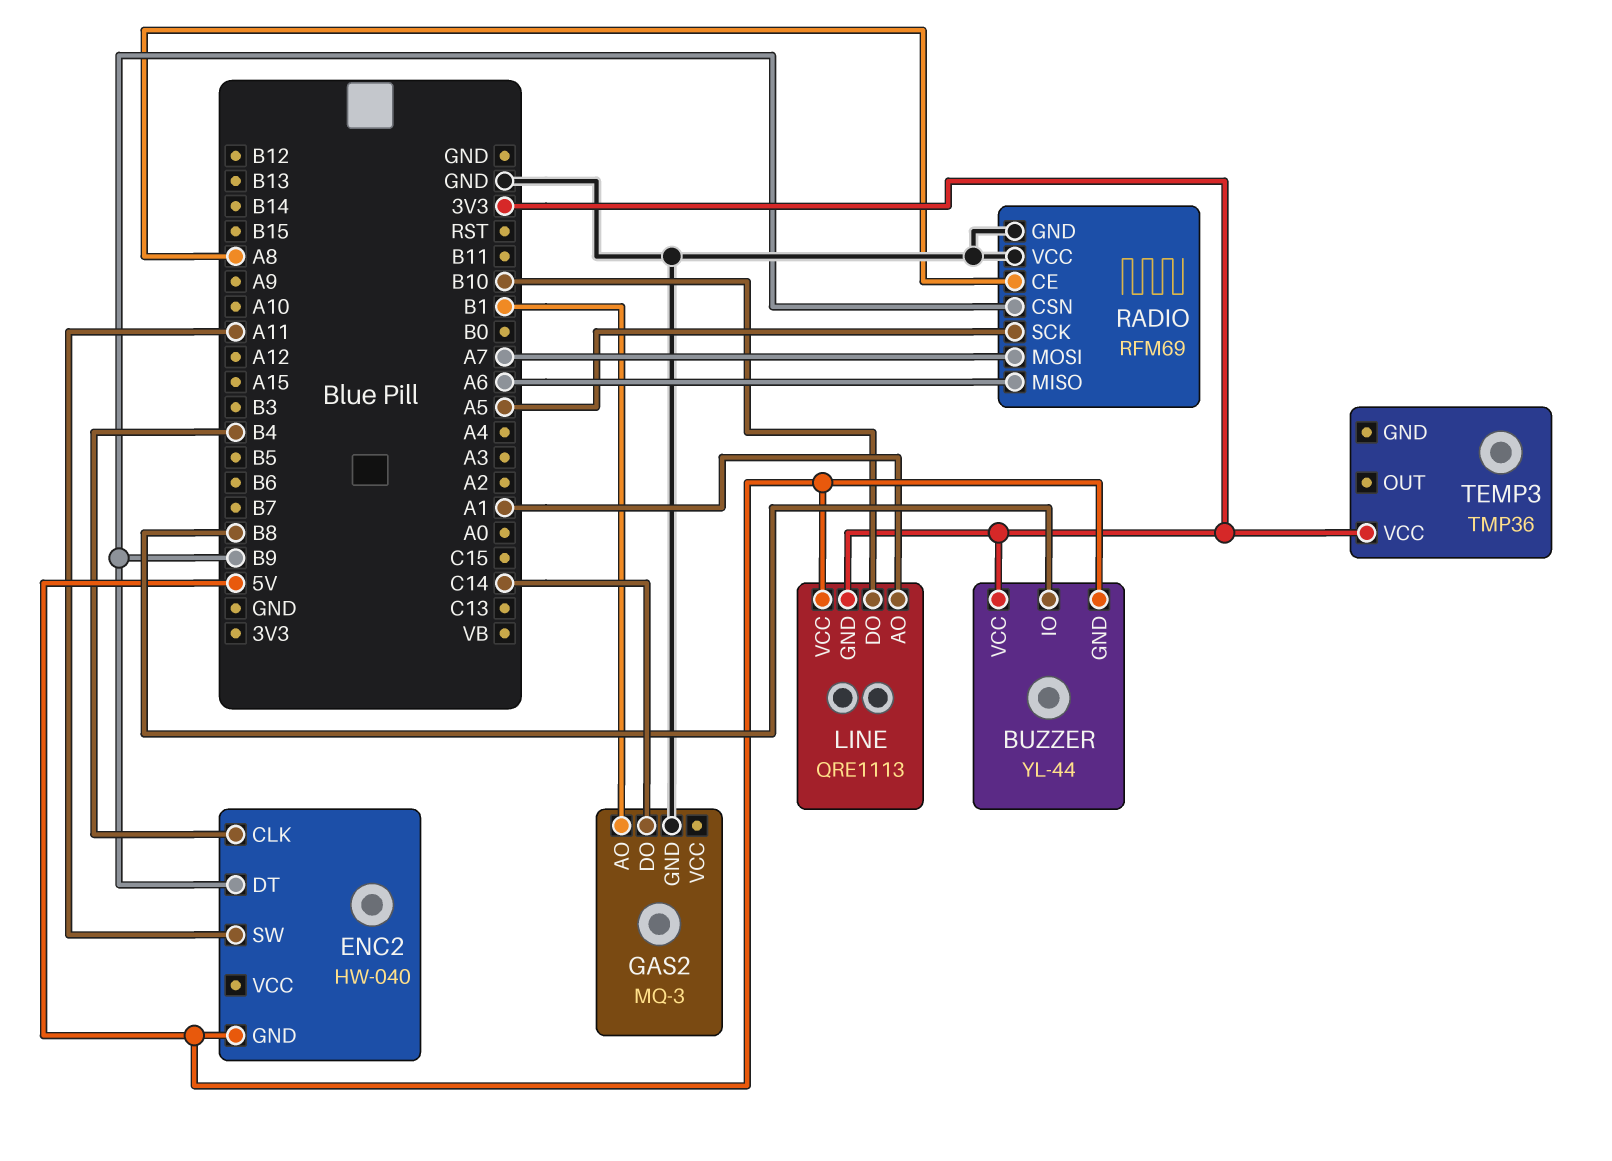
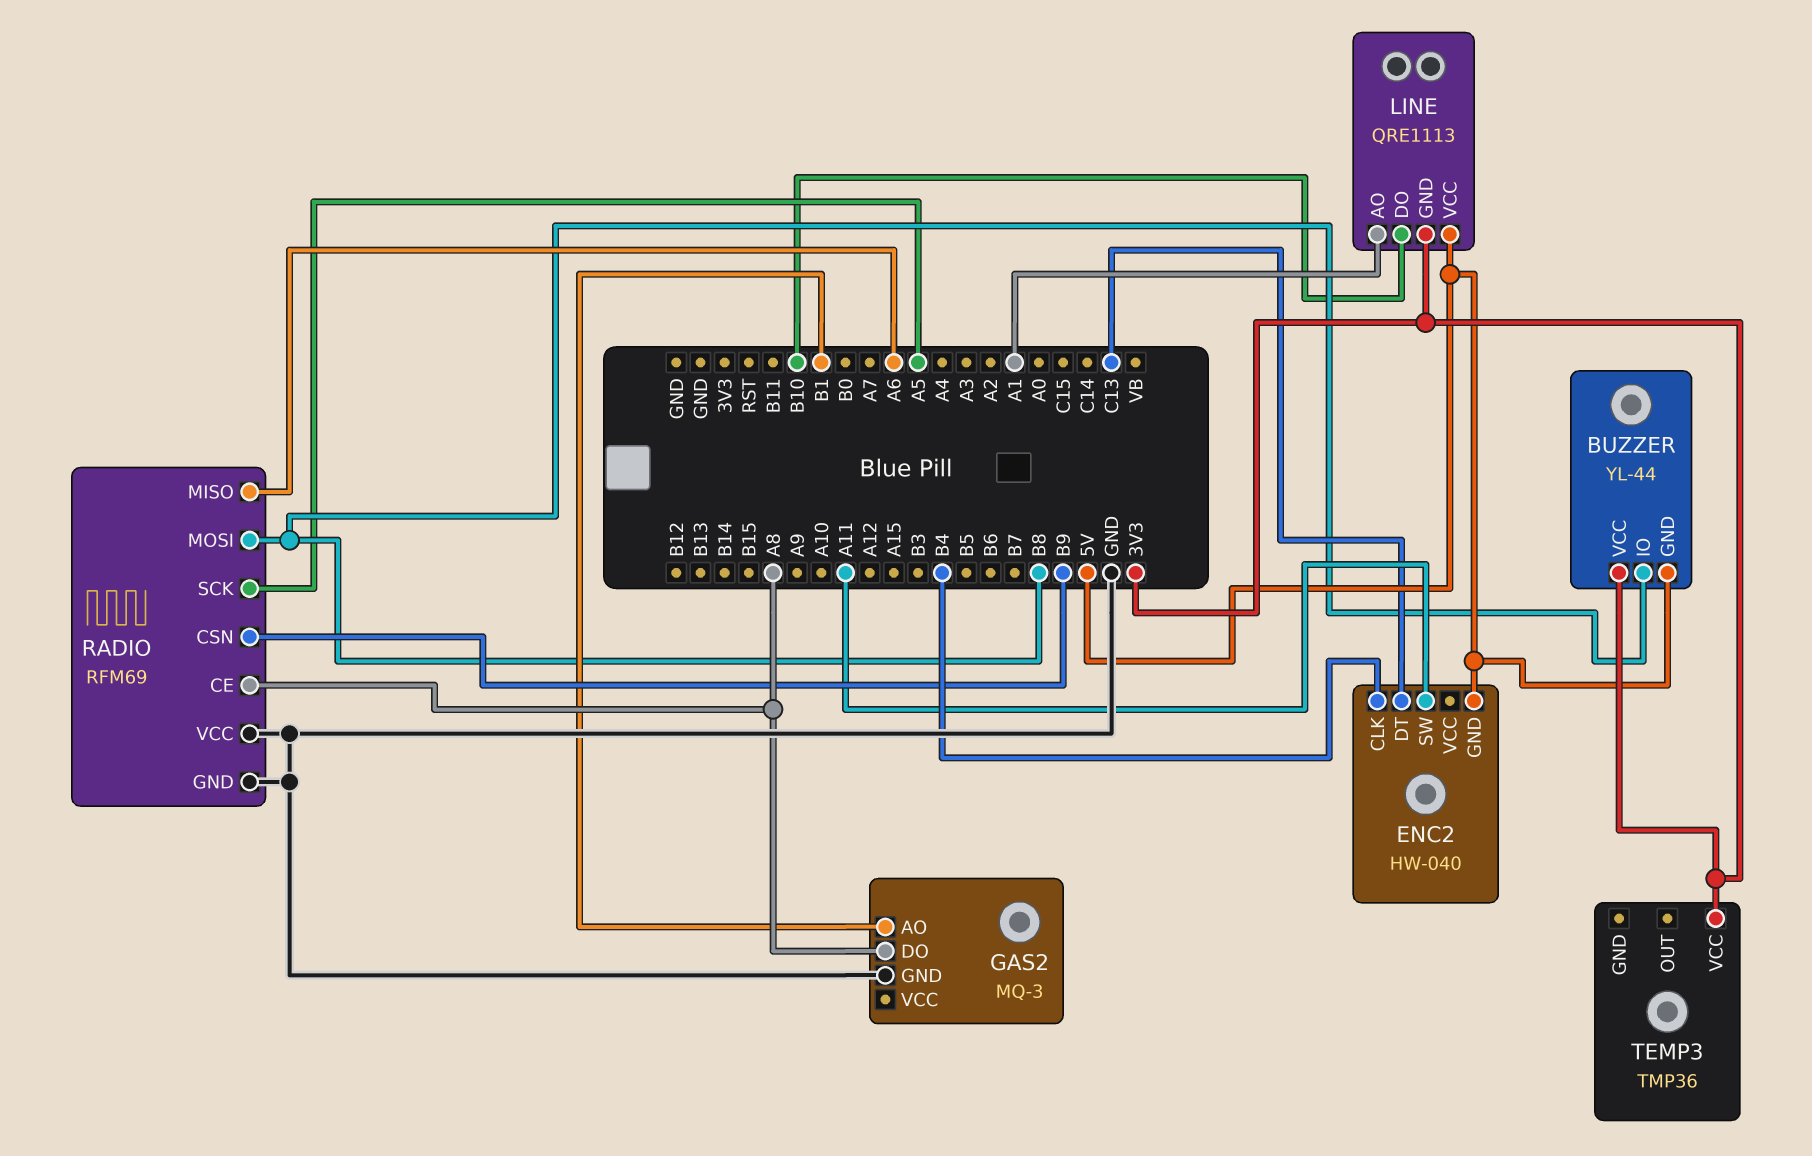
ENC2 pin DT: B9 -> C13
GAS2 pin DO: C14 -> A8
RADIO pin MOSI: A7 -> B8

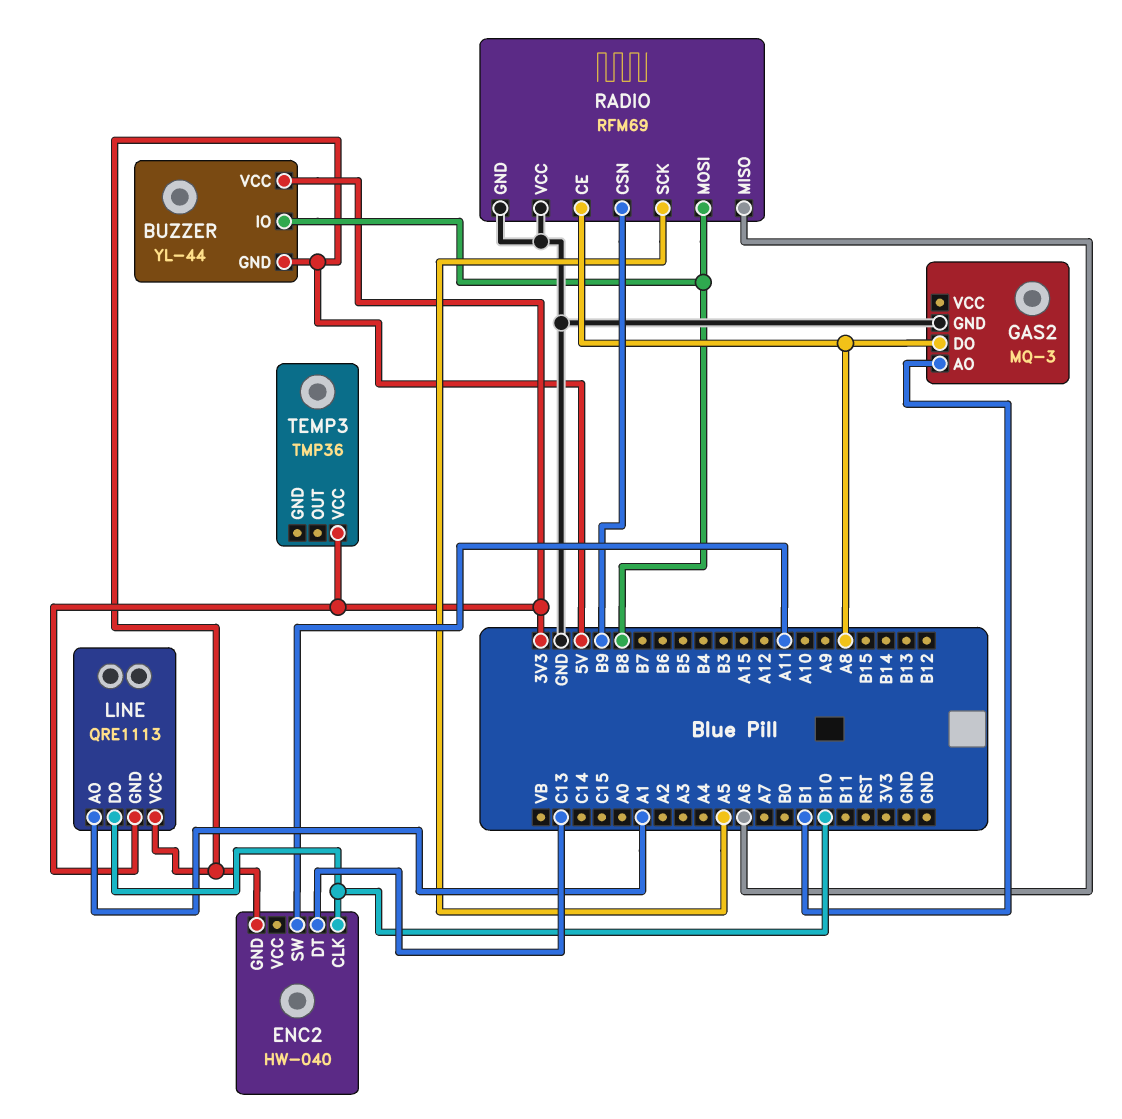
ENC2 pin CLK: B4 -> B10

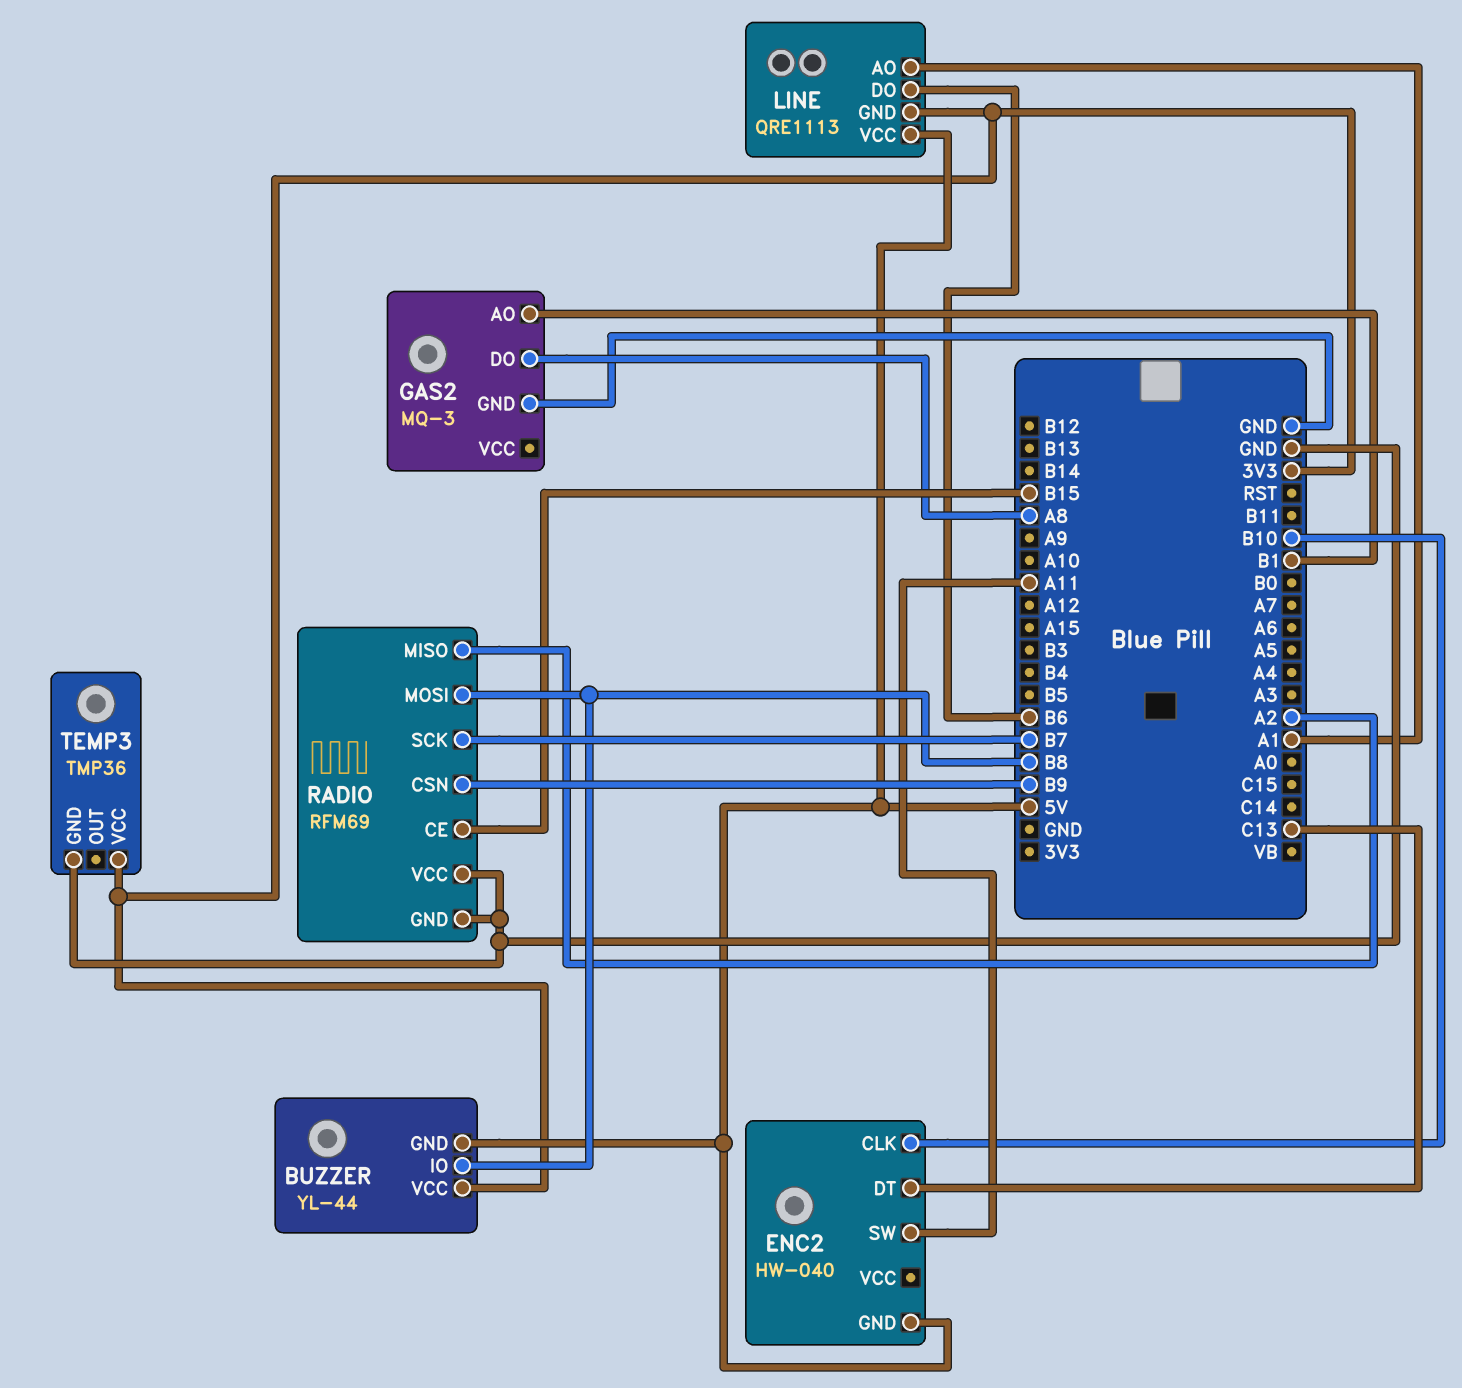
LINE pin DO: B10 -> B6
RADIO pin CE: A8 -> B15
RADIO pin MISO: A6 -> A2
RADIO pin SCK: A5 -> B7
TEMP3 pin GND: none -> GND

